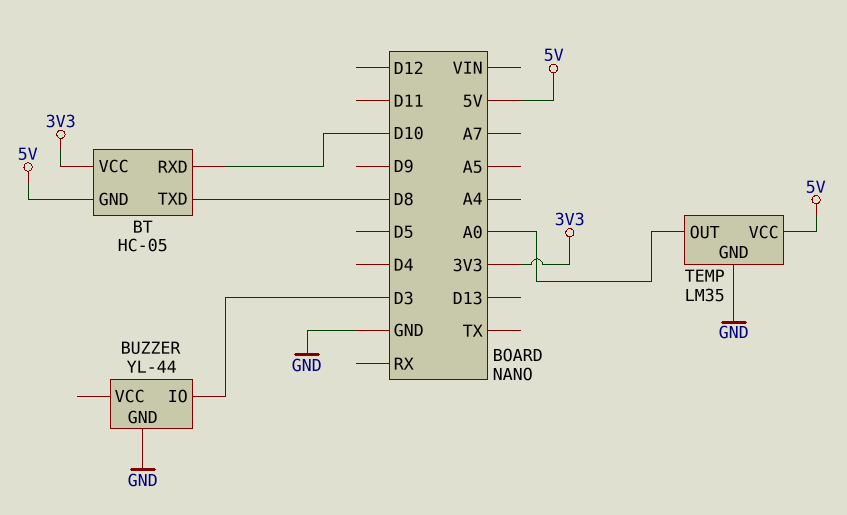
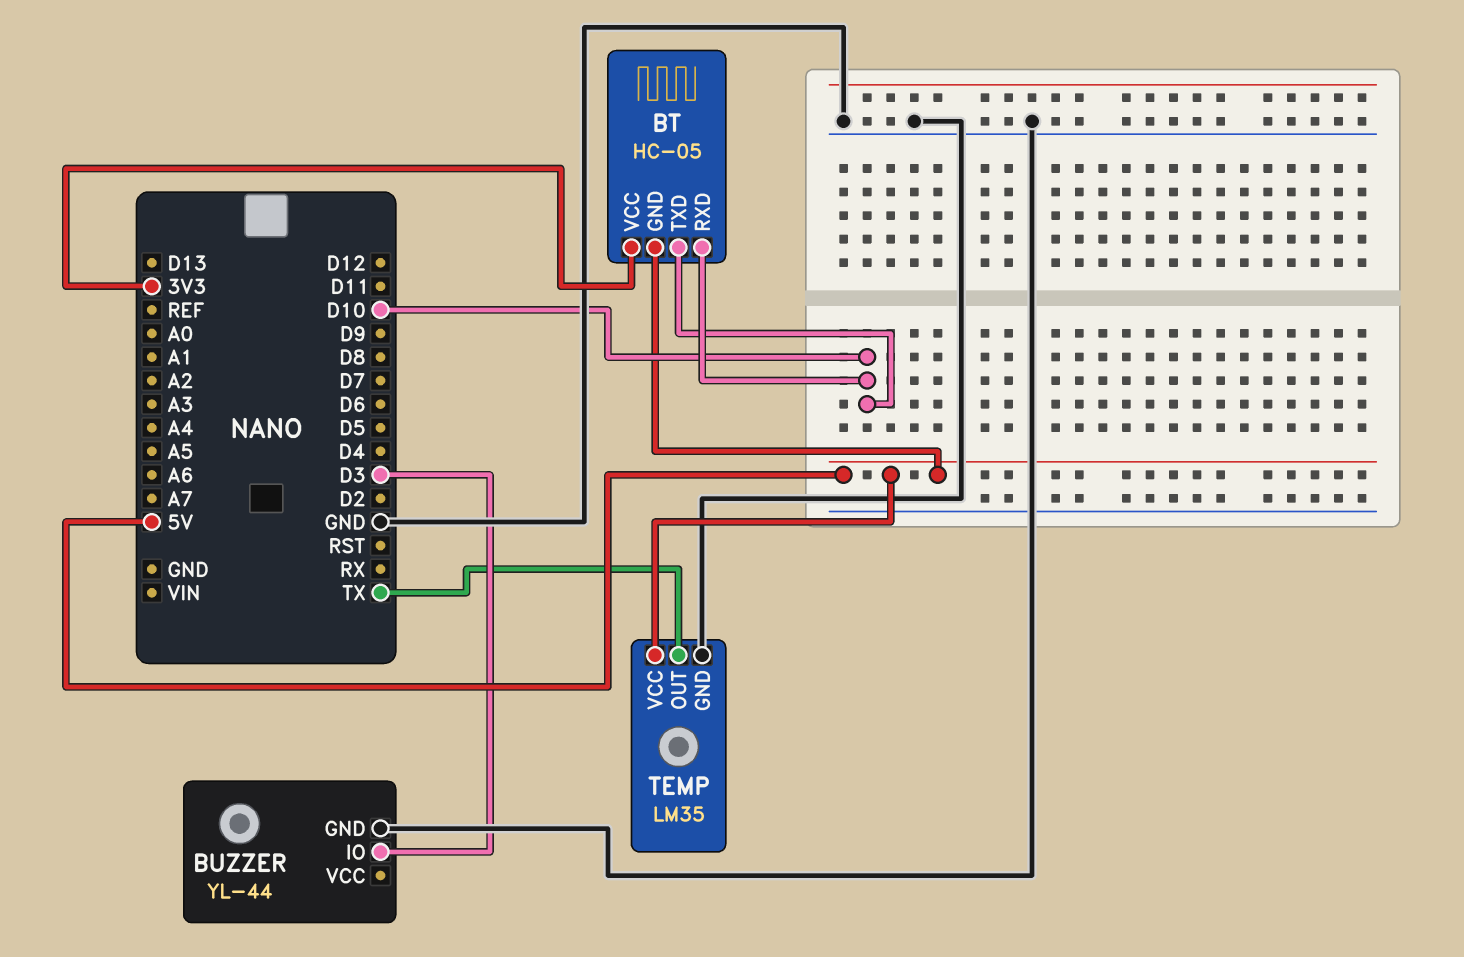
BT pin TXD: D8 -> D10
TEMP pin OUT: A0 -> TX

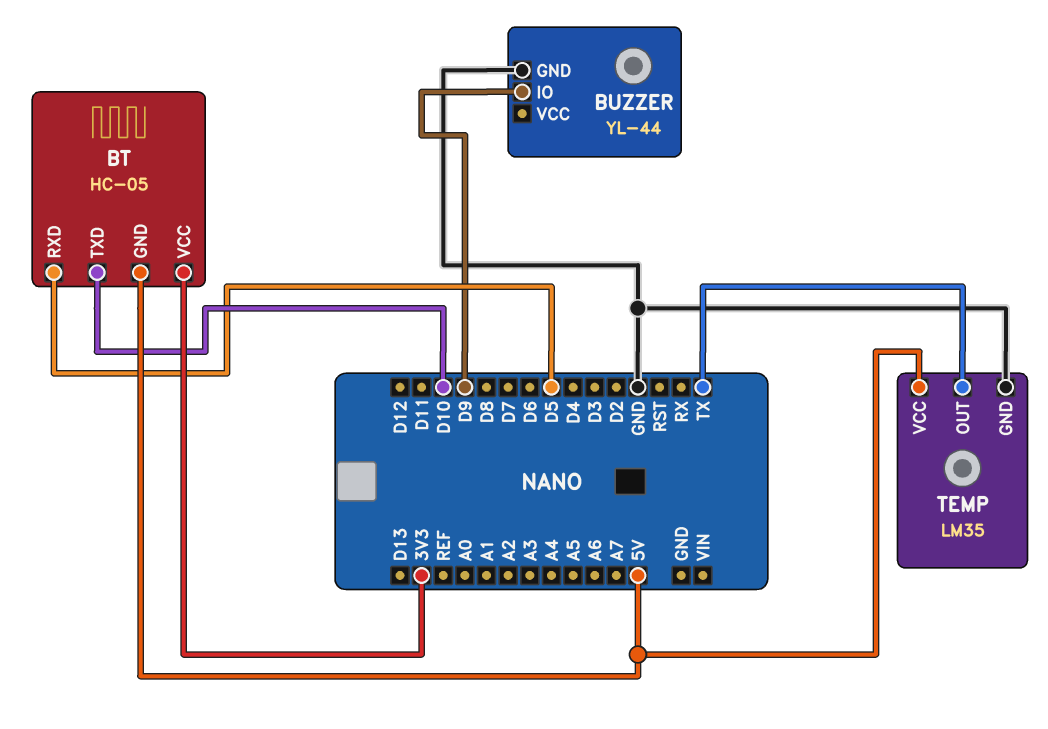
BT pin RXD: D10 -> D5
BUZZER pin IO: D3 -> D9

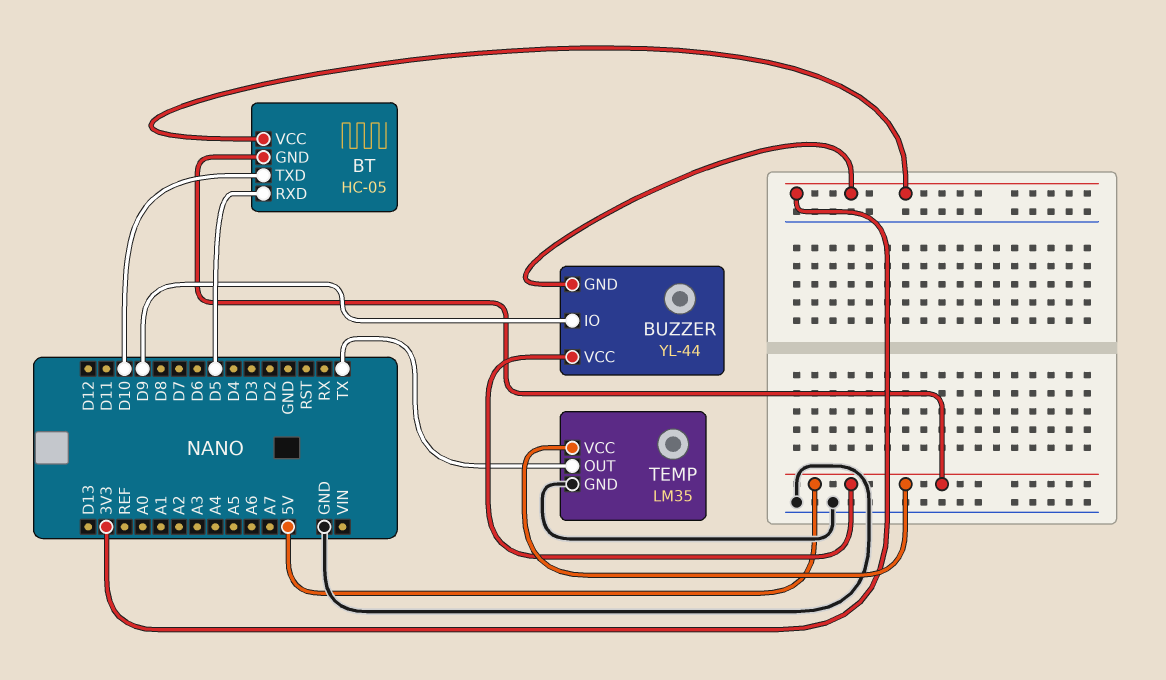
BUZZER pin GND: GND -> 3V3
BUZZER pin VCC: none -> 5V

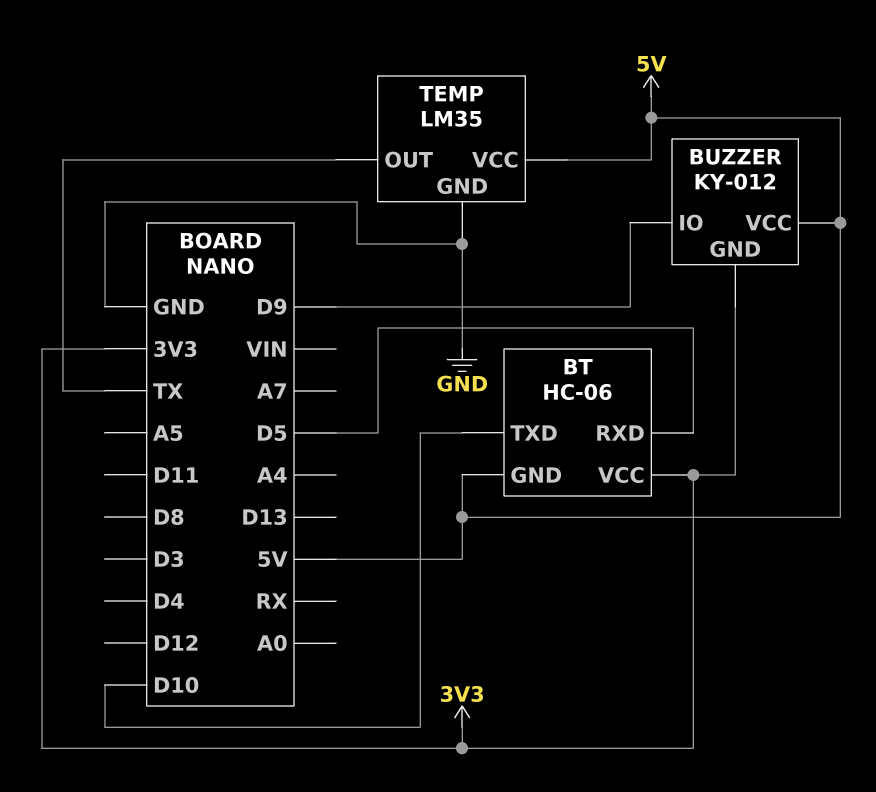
BT: HC-05 -> HC-06
BUZZER: YL-44 -> KY-012

